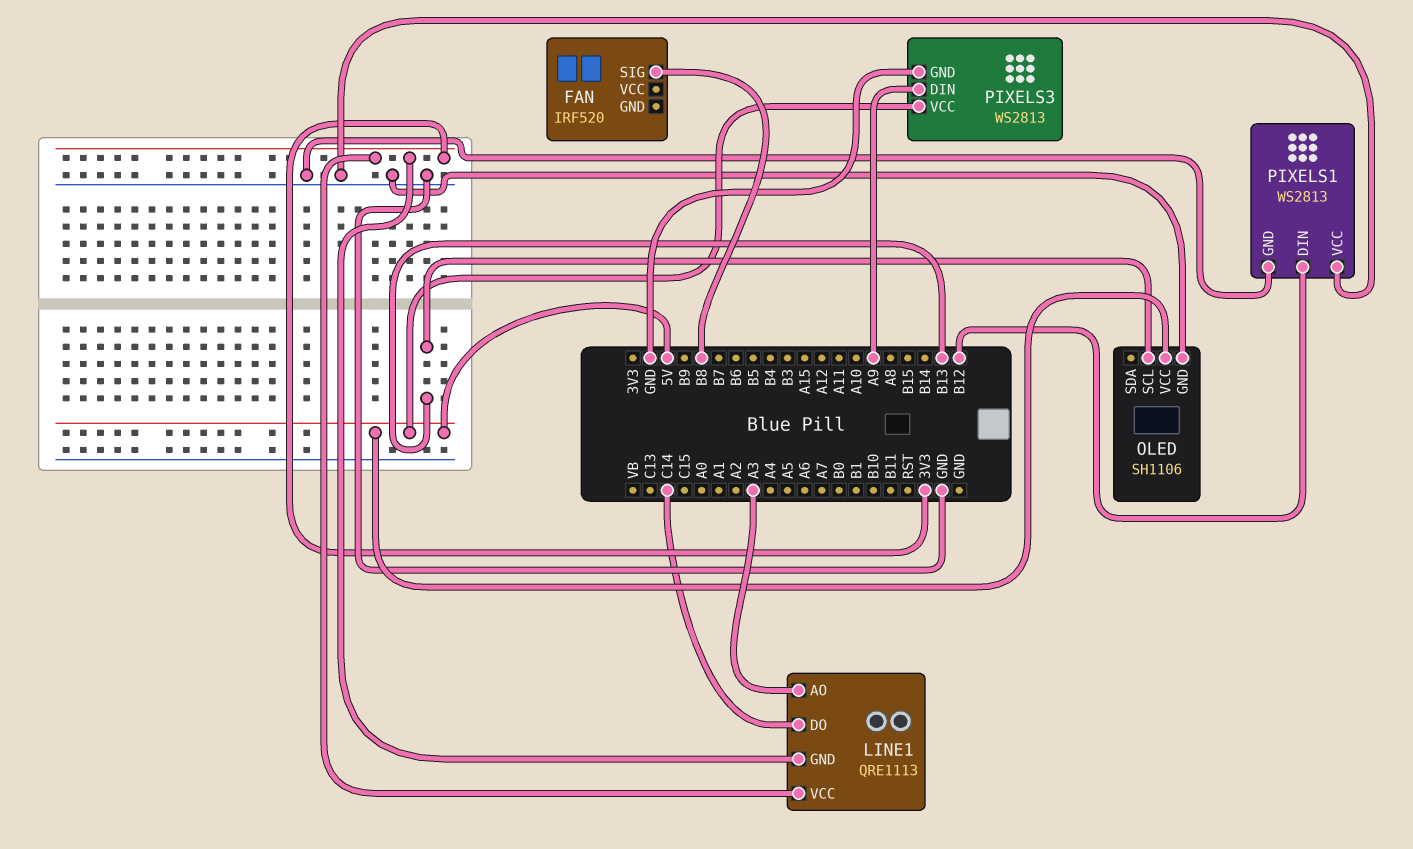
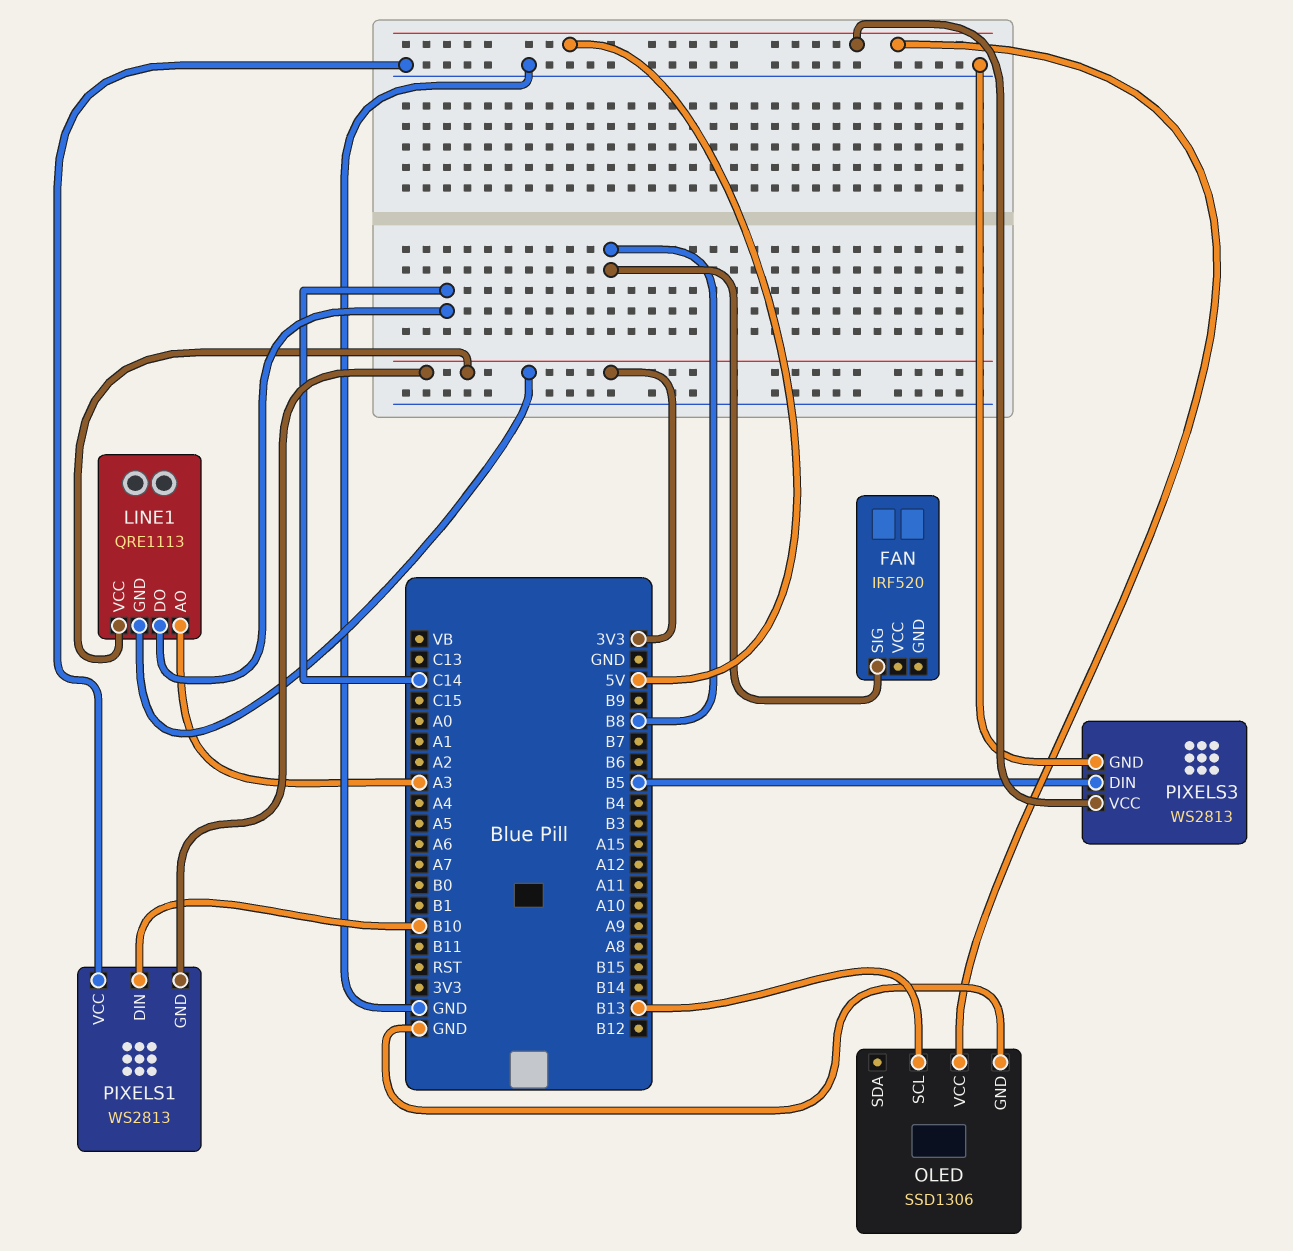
OLED: SH1106 -> SSD1306
PIXELS1 pin DIN: B12 -> B10
PIXELS1 pin GND: GND -> 3V3
PIXELS3 pin DIN: A9 -> B5

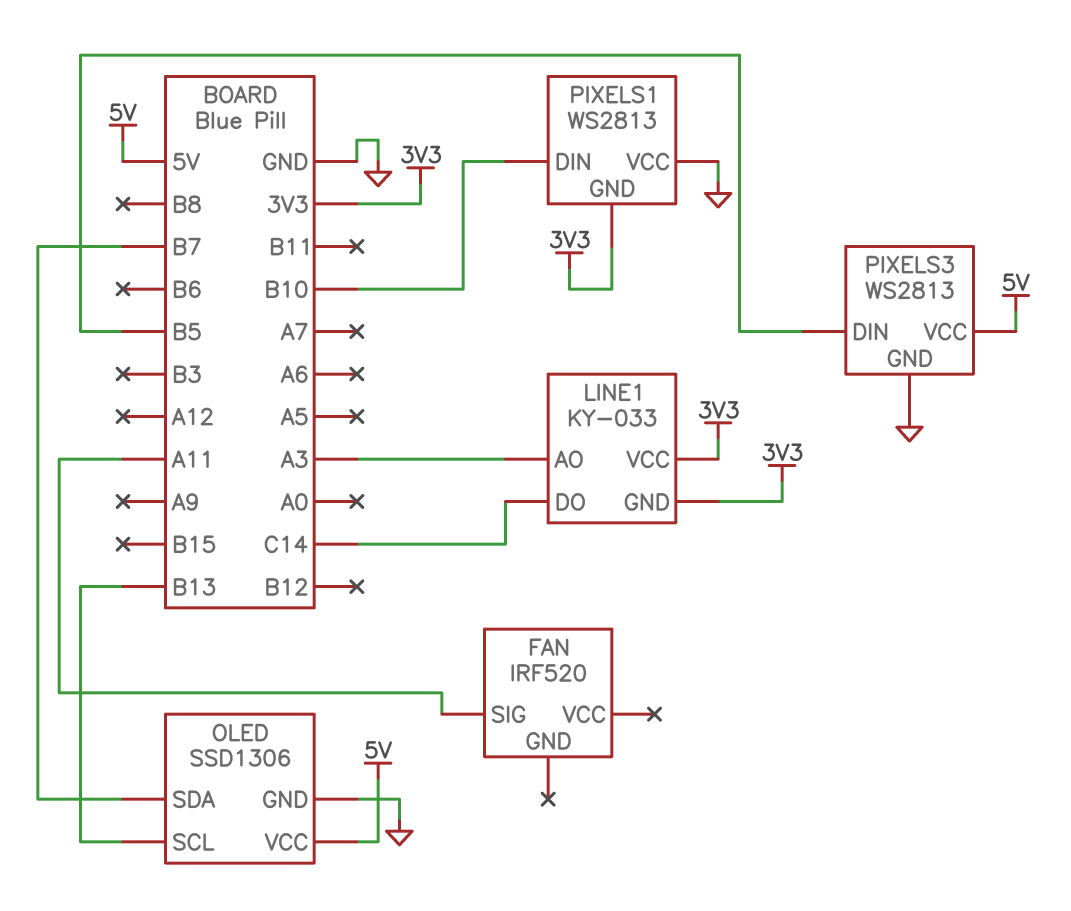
FAN pin SIG: B8 -> A11
LINE1: QRE1113 -> KY-033
OLED pin SDA: none -> B7

